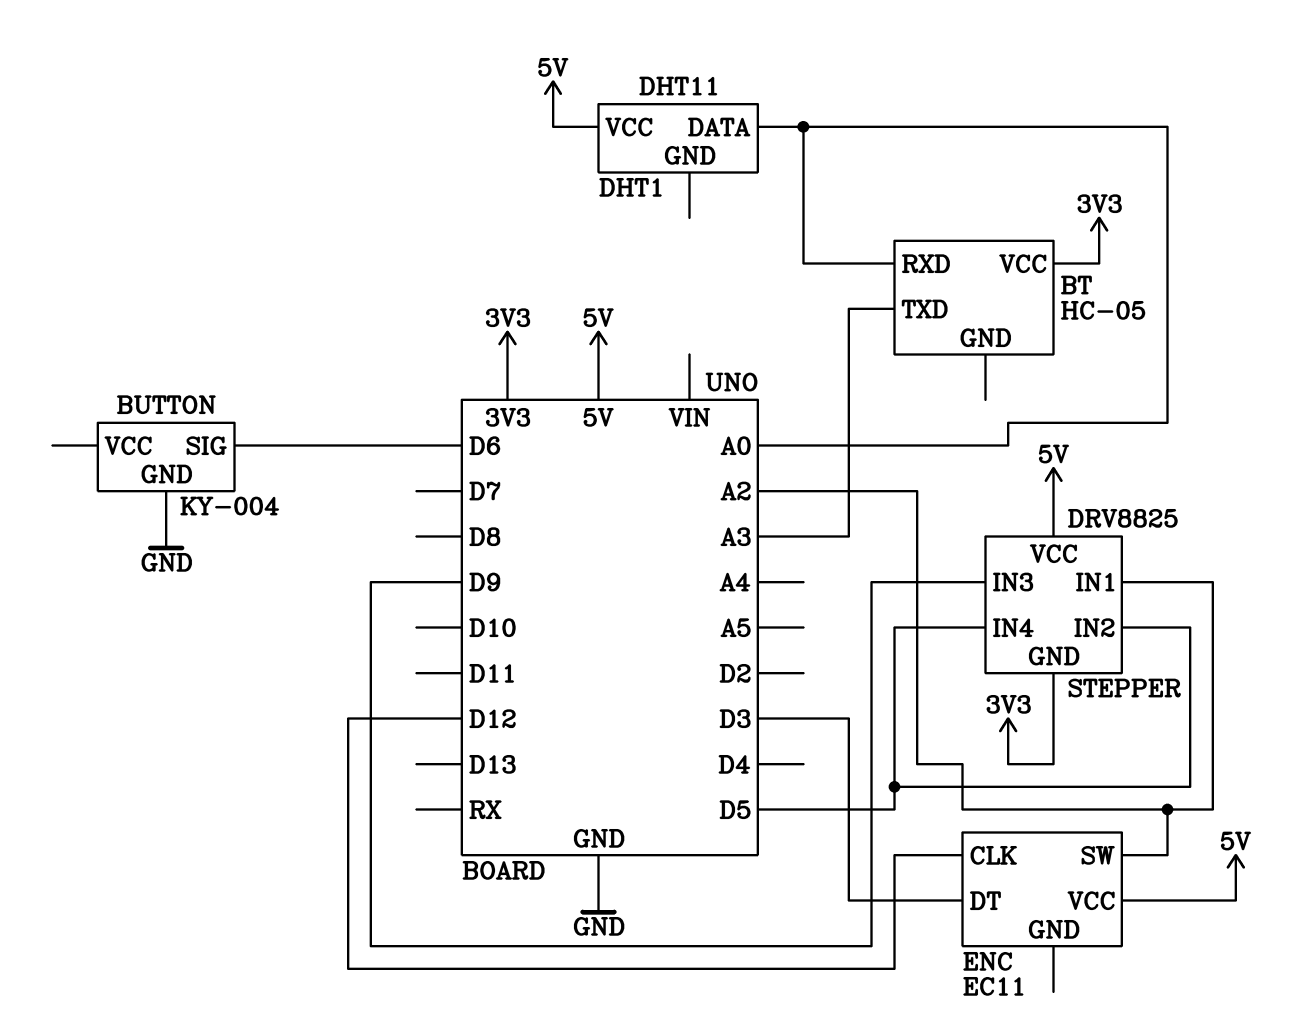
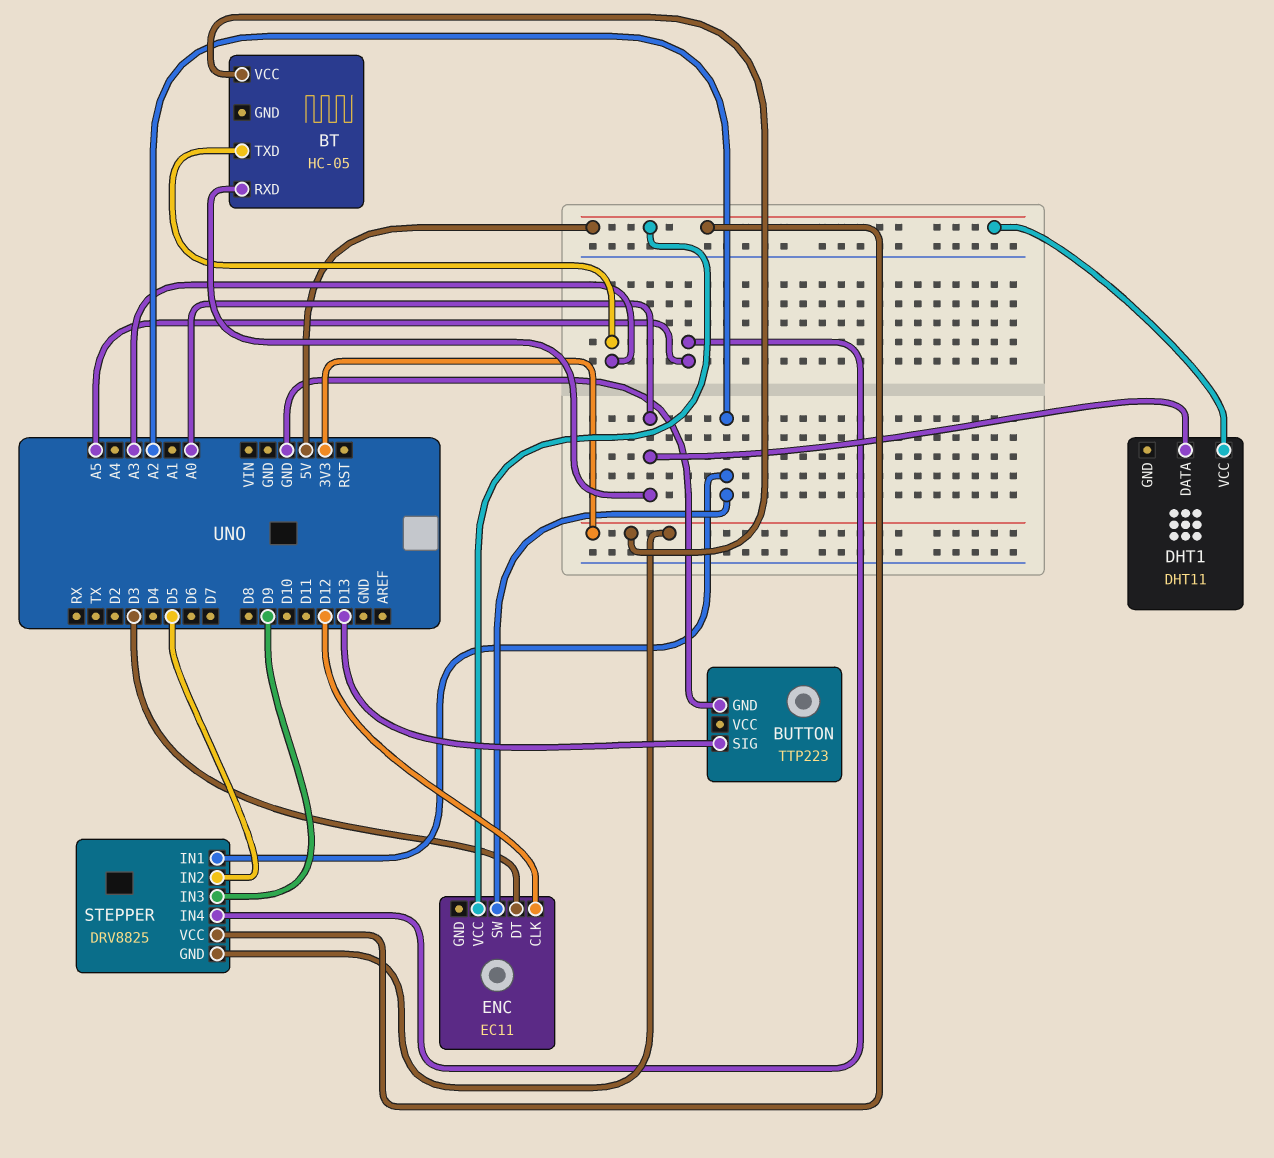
BUTTON: KY-004 -> TTP223
BUTTON pin SIG: D6 -> D13
STEPPER pin IN4: D5 -> A5

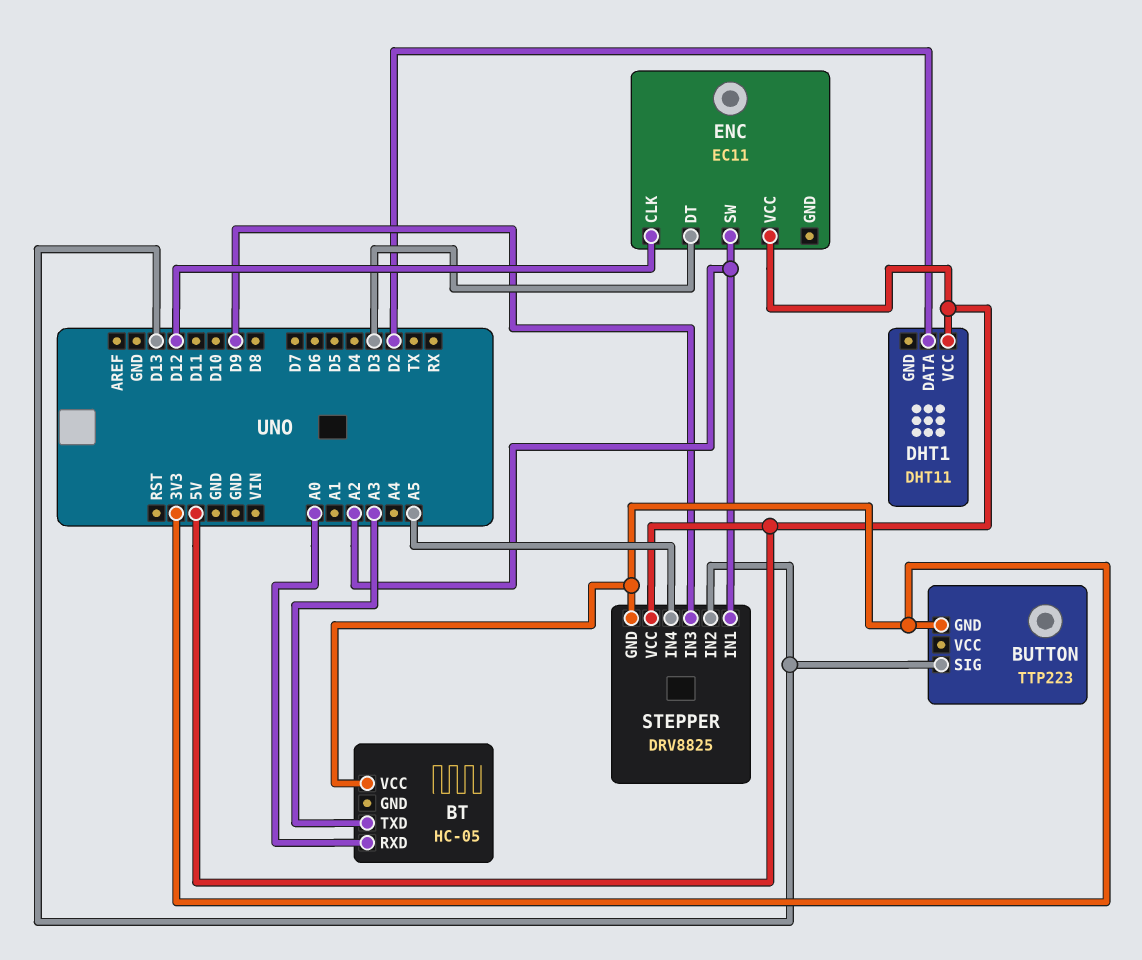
BUTTON pin GND: GND -> 3V3
DHT1 pin DATA: A0 -> D2
STEPPER pin IN2: D5 -> D13

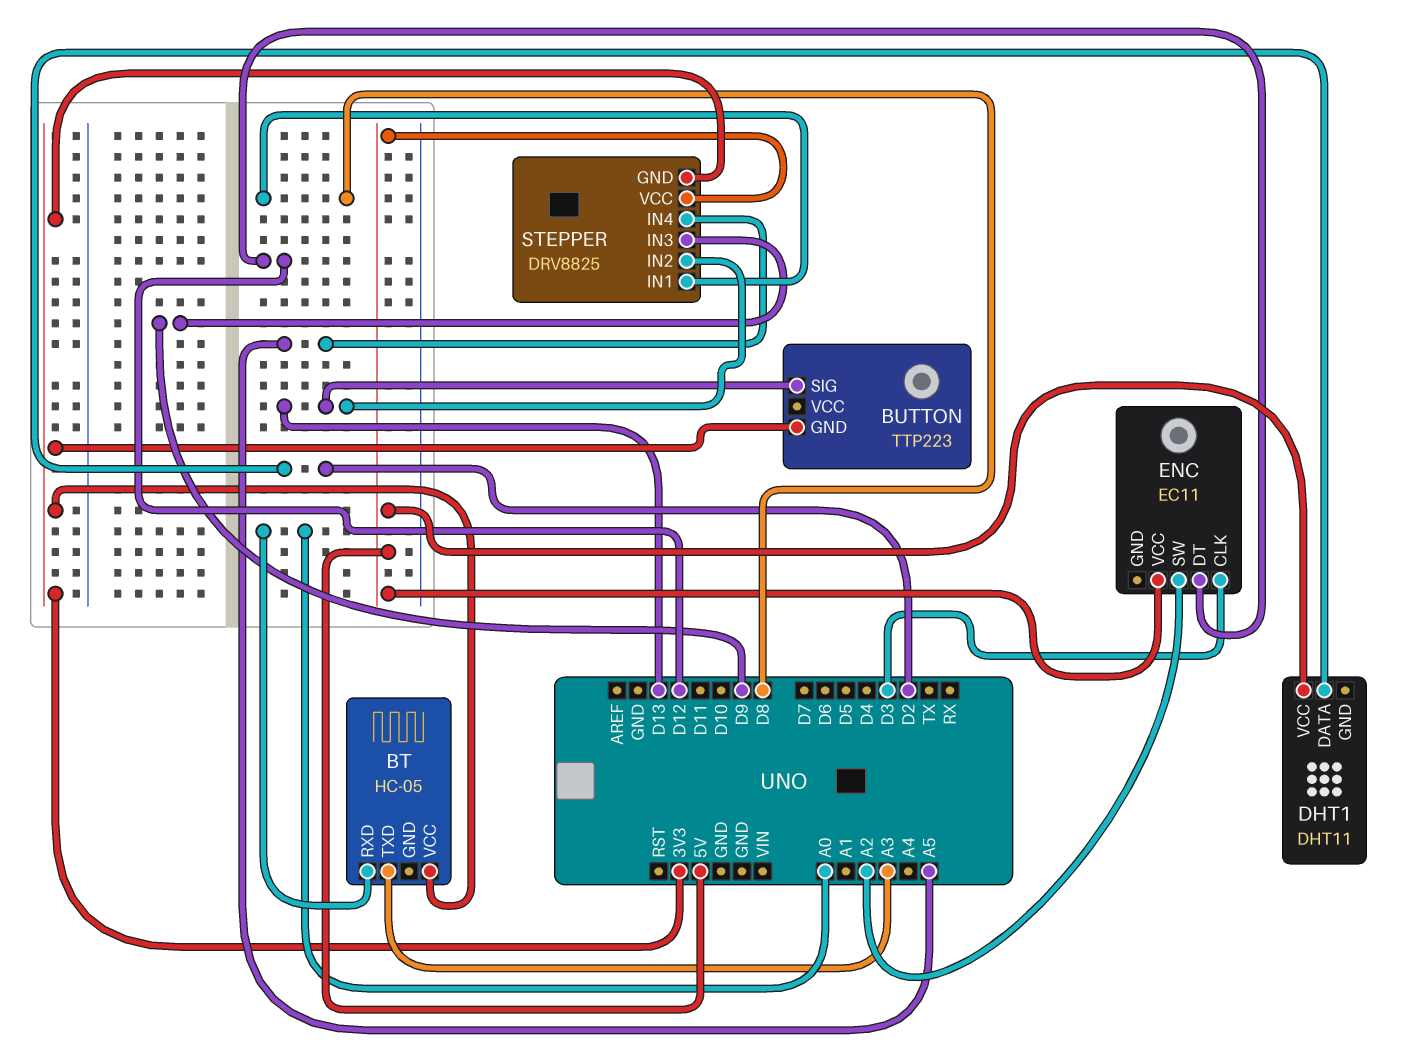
ENC pin CLK: D12 -> D3
ENC pin DT: D3 -> D12
STEPPER pin IN1: A2 -> D8

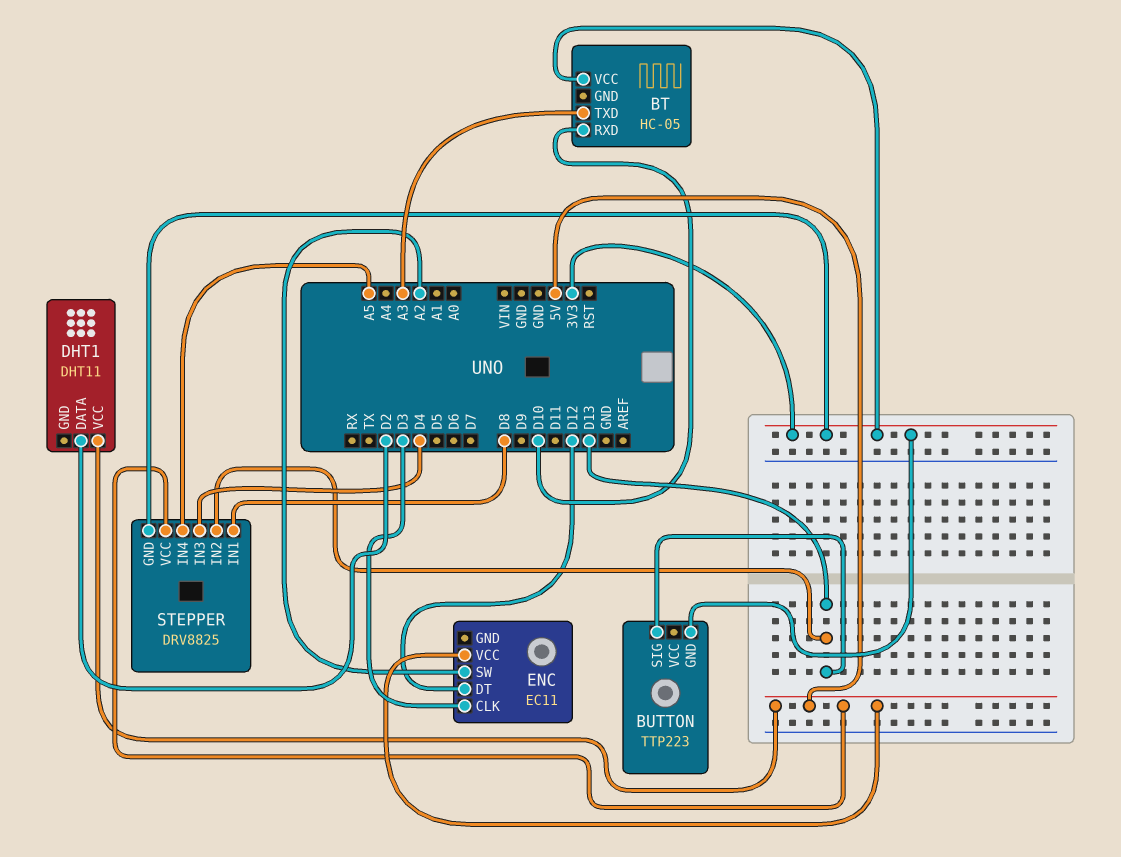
BT pin RXD: A0 -> D10
STEPPER pin IN3: D9 -> D4

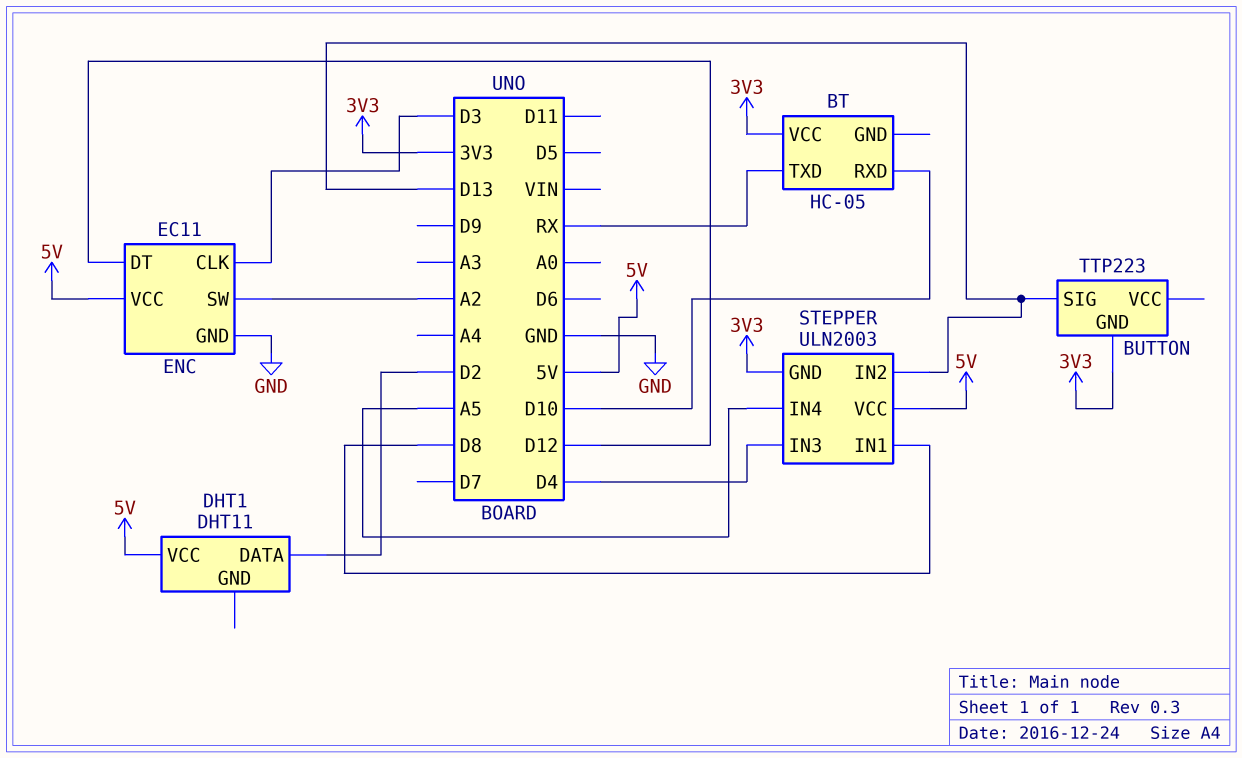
BT pin TXD: A3 -> RX
ENC pin GND: none -> GND
STEPPER: DRV8825 -> ULN2003

